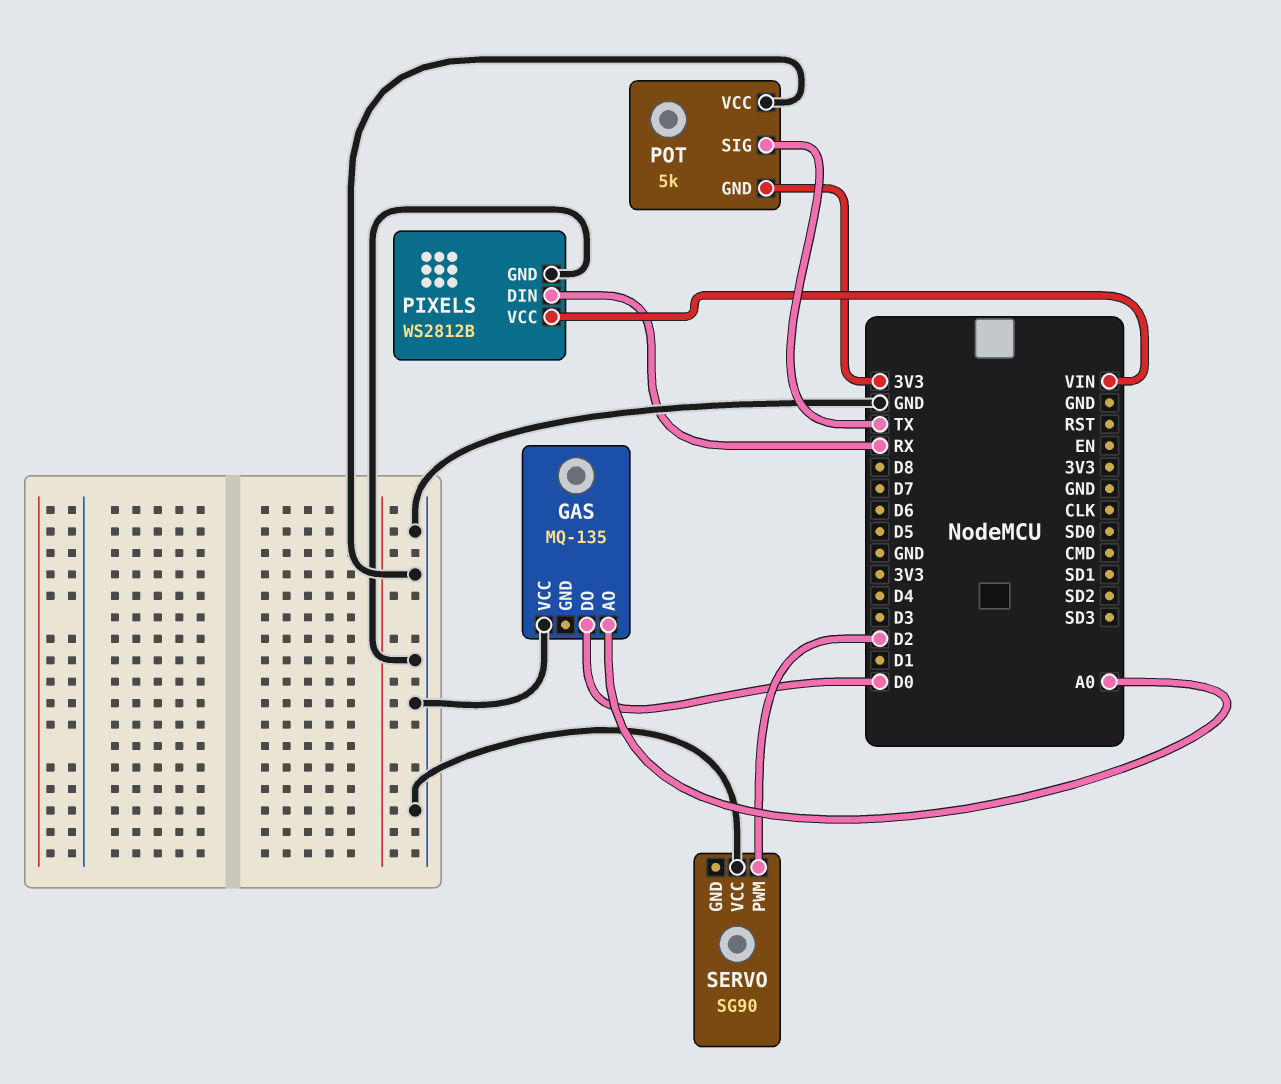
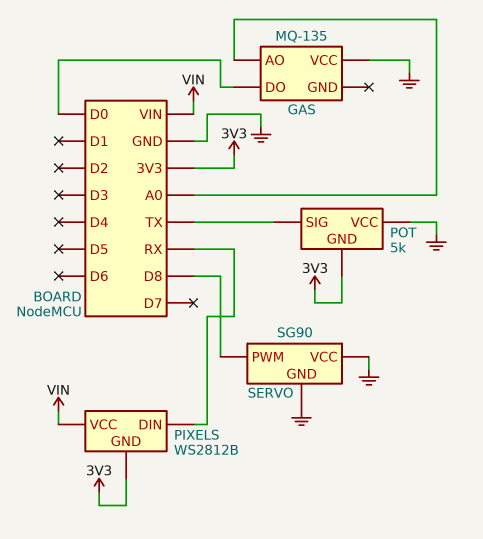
PIXELS pin GND: GND -> 3V3
SERVO pin GND: none -> GND
SERVO pin PWM: D2 -> D8

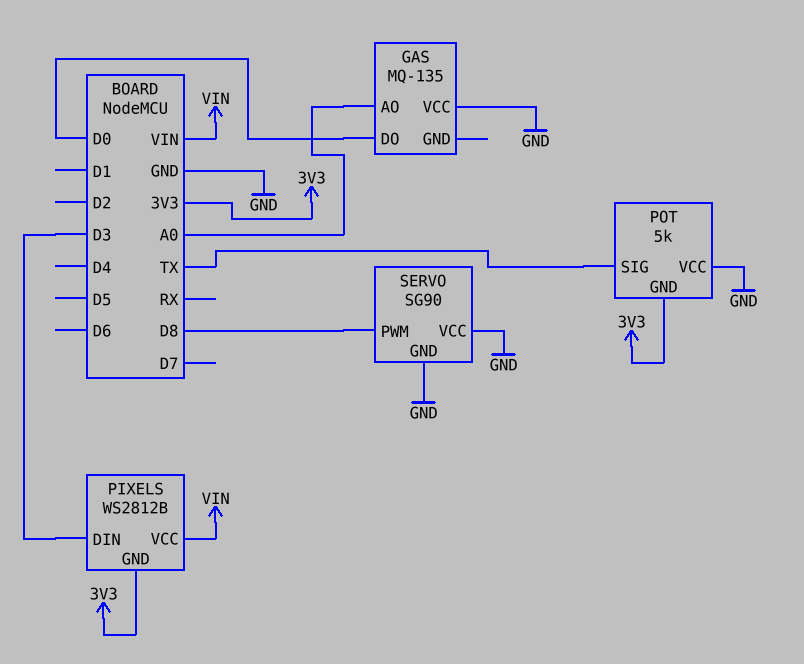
PIXELS pin DIN: RX -> D3

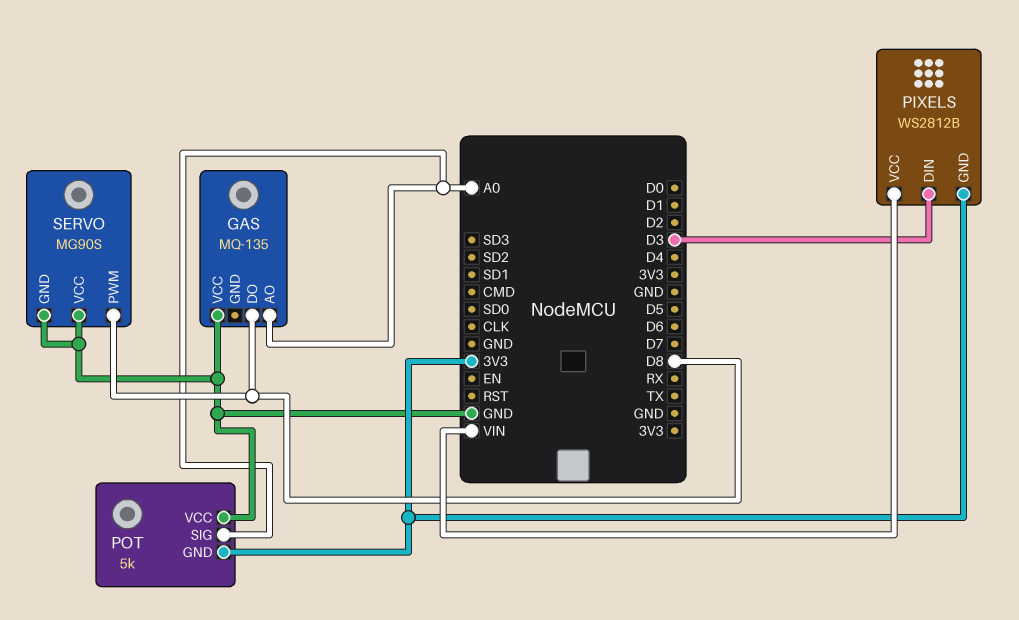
GAS pin DO: D0 -> D8
POT pin SIG: TX -> A0
SERVO: SG90 -> MG90S

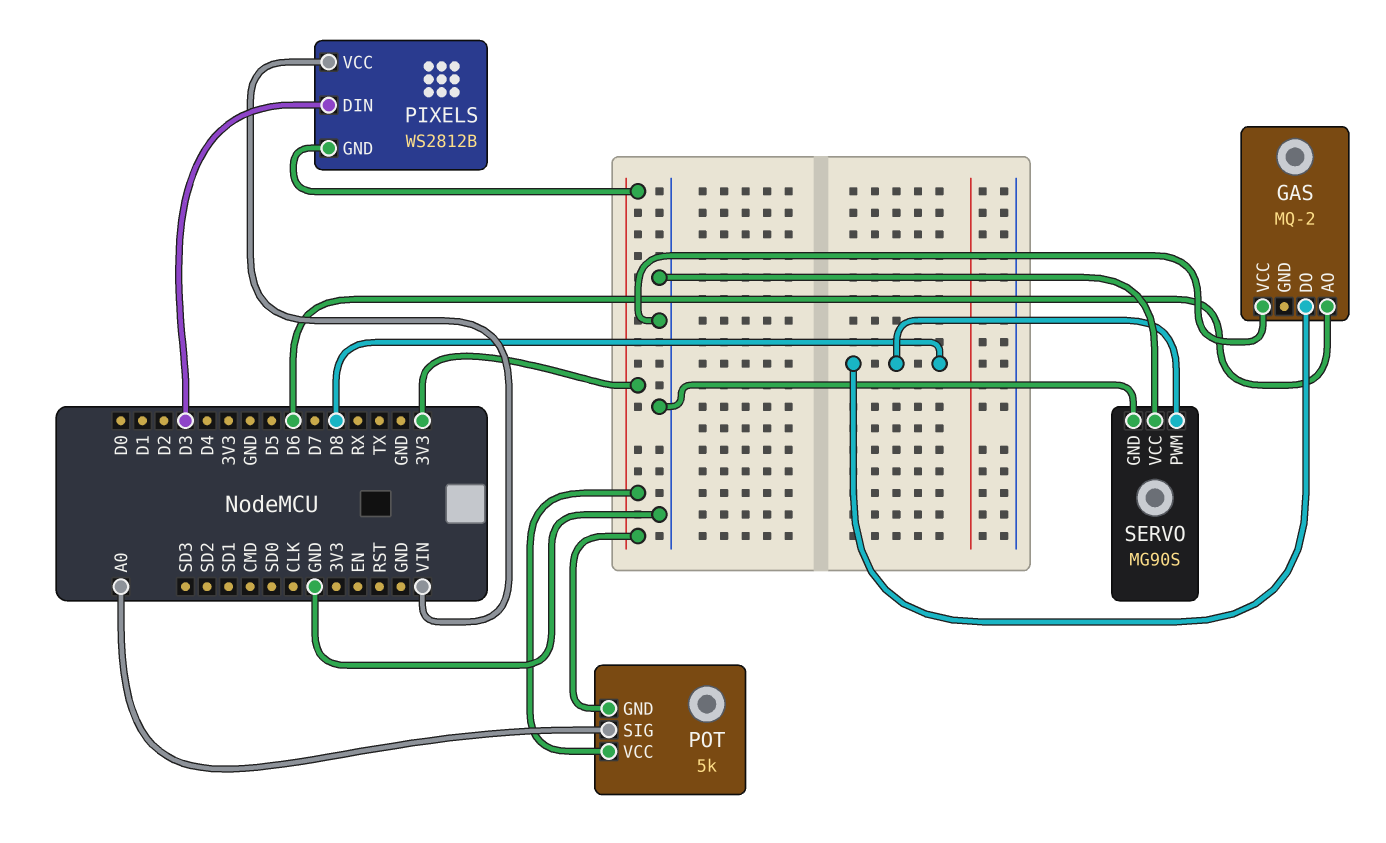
GAS: MQ-135 -> MQ-2
GAS pin AO: A0 -> D6
POT pin VCC: GND -> 3V3

